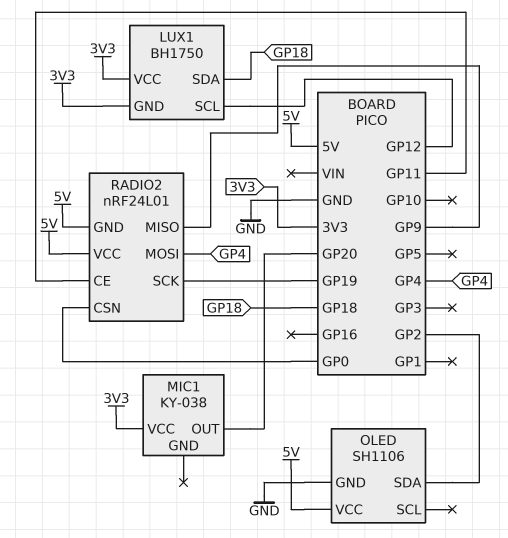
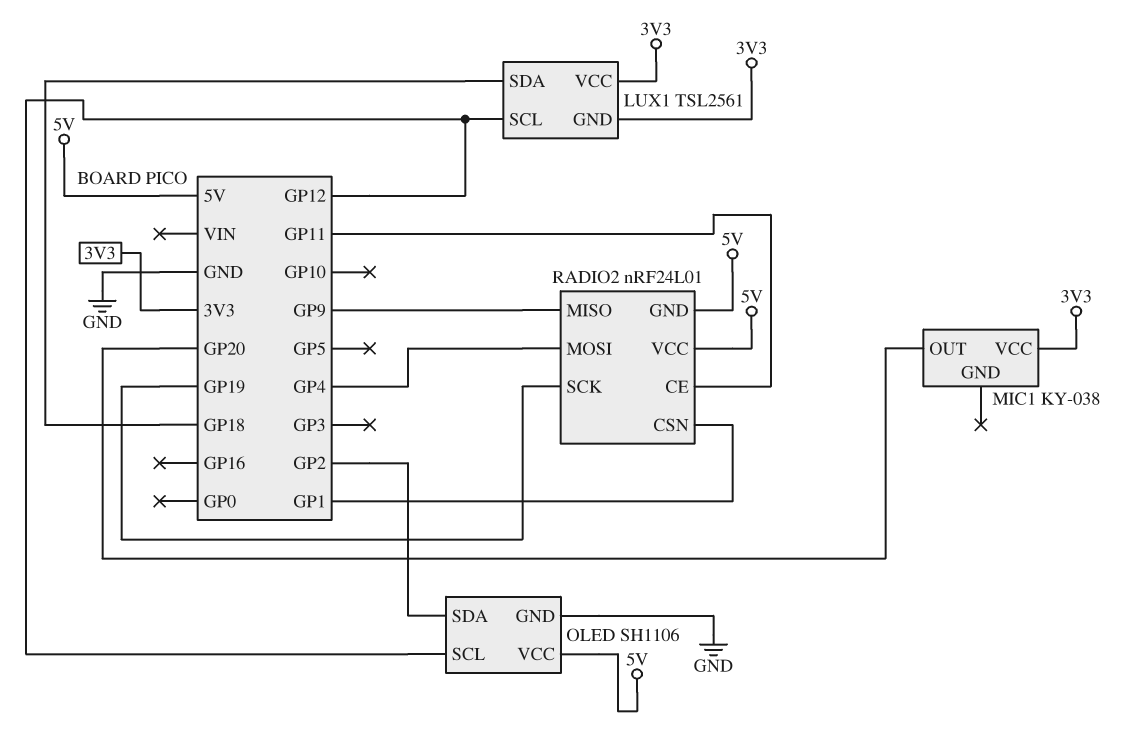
LUX1: BH1750 -> TSL2561
OLED pin SCL: none -> GP12
RADIO2 pin CSN: GP0 -> GP1

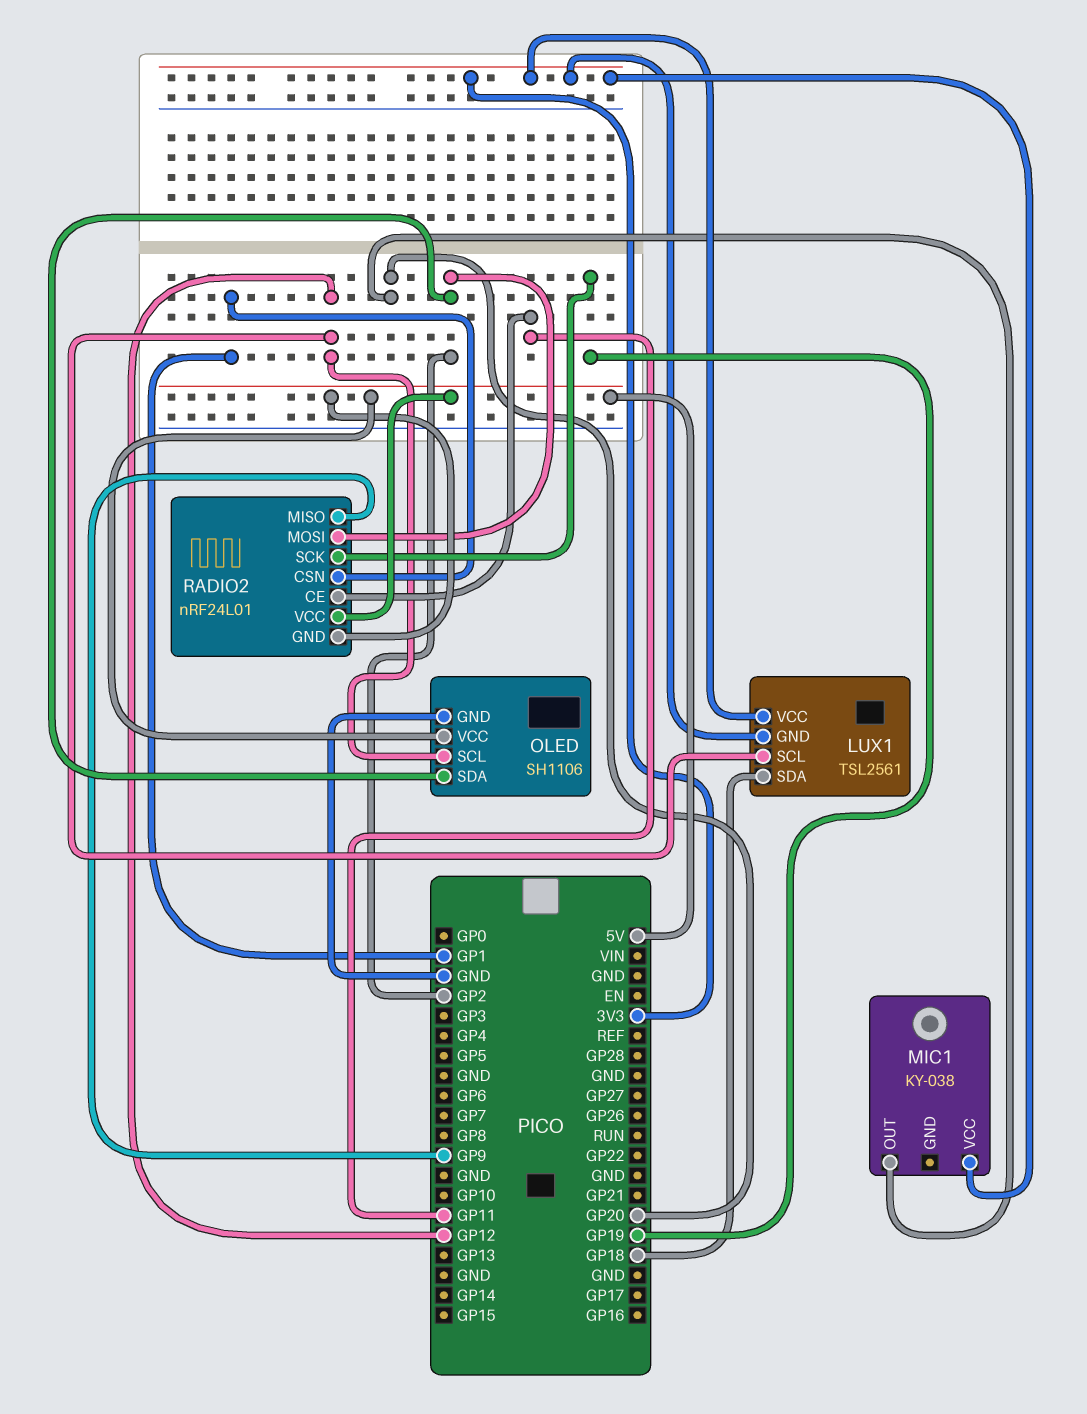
RADIO2 pin MOSI: GP4 -> GP2

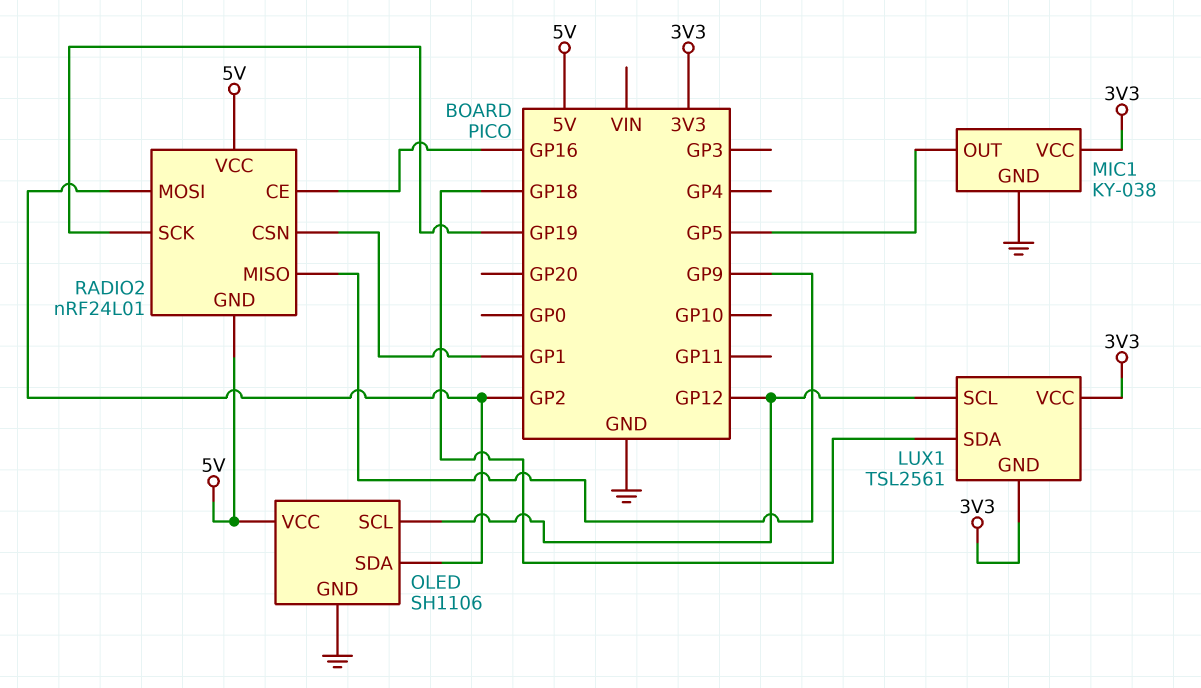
MIC1 pin GND: none -> GND
MIC1 pin OUT: GP20 -> GP5
RADIO2 pin CE: GP11 -> GP16

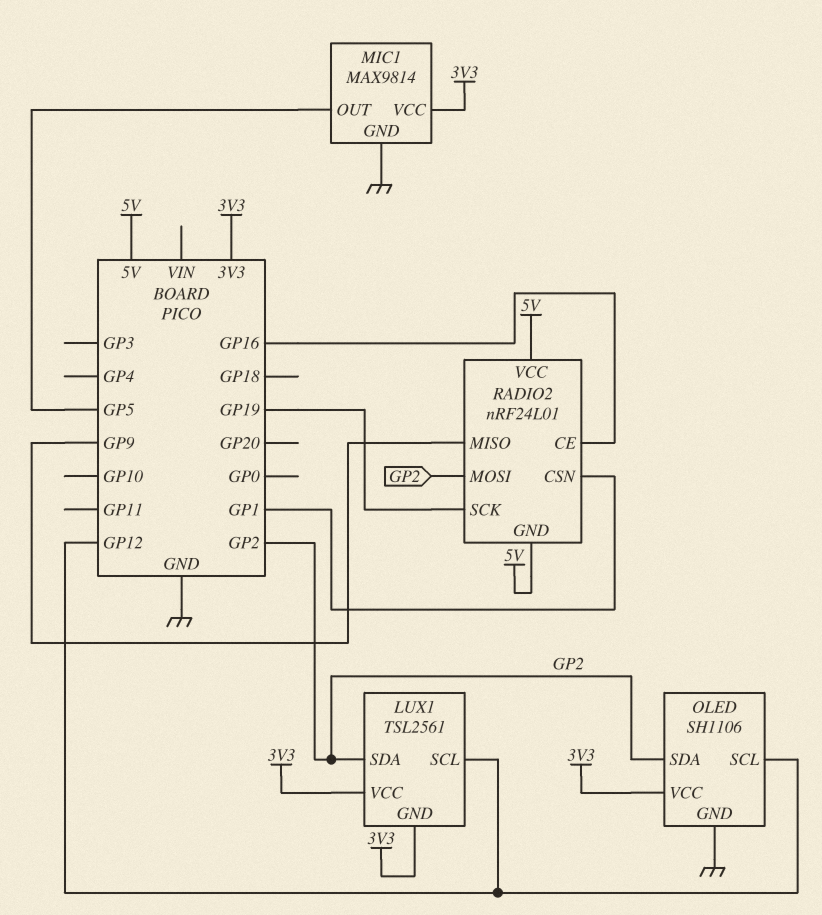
LUX1 pin SDA: GP18 -> GP2
MIC1: KY-038 -> MAX9814
OLED pin VCC: 5V -> 3V3

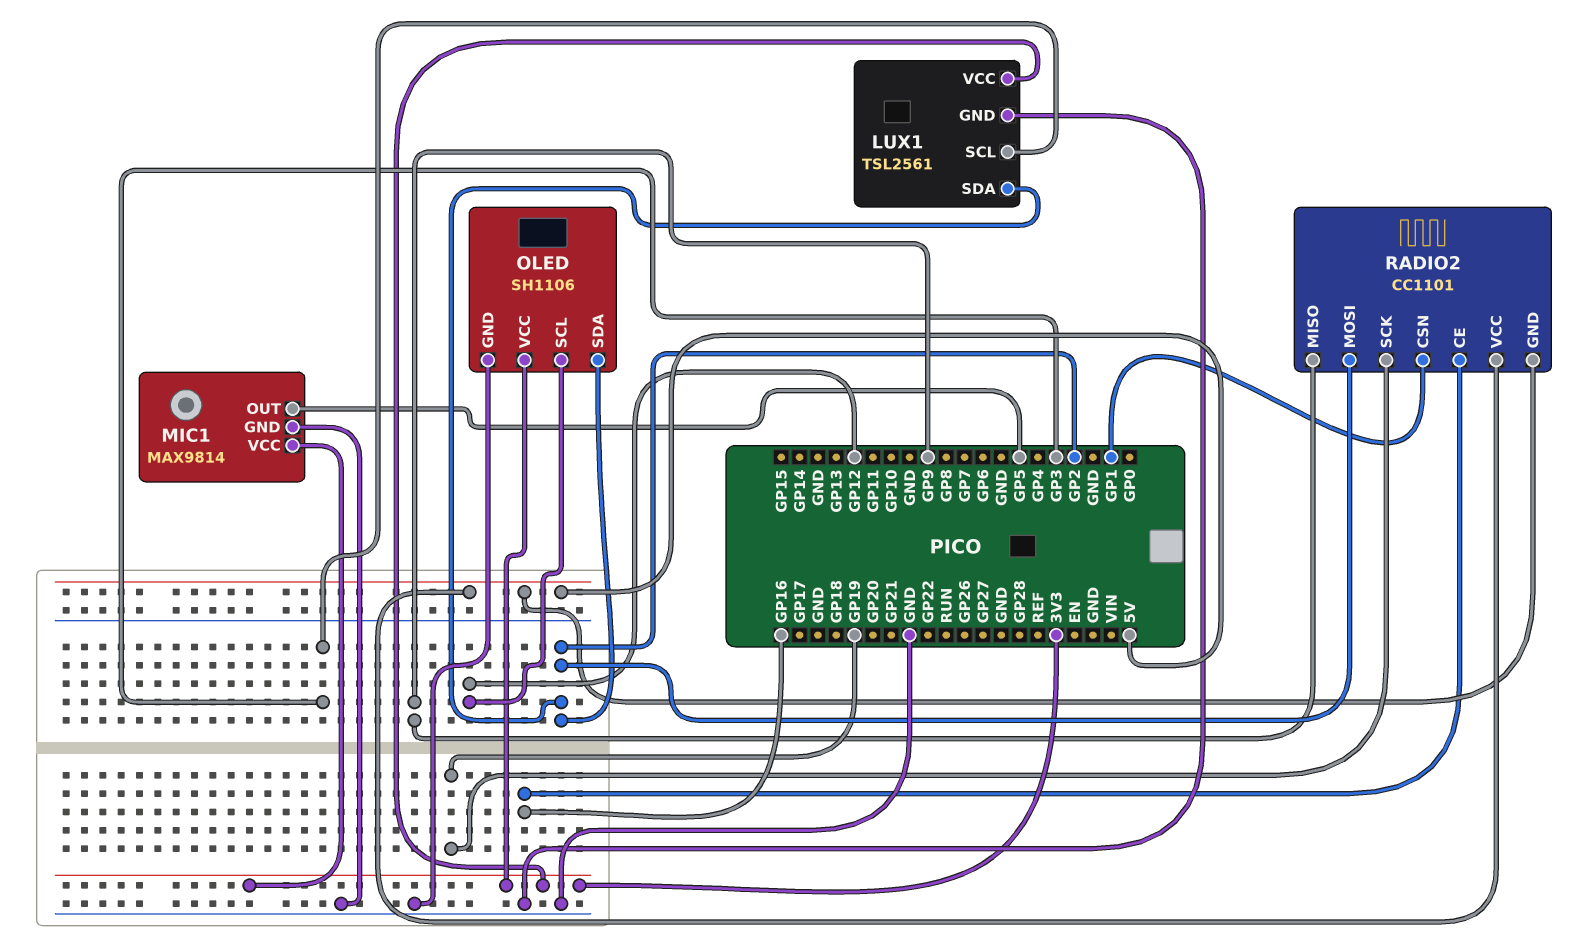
LUX1 pin GND: 3V3 -> GND
LUX1 pin SCL: GP12 -> GP3
RADIO2: nRF24L01 -> CC1101

